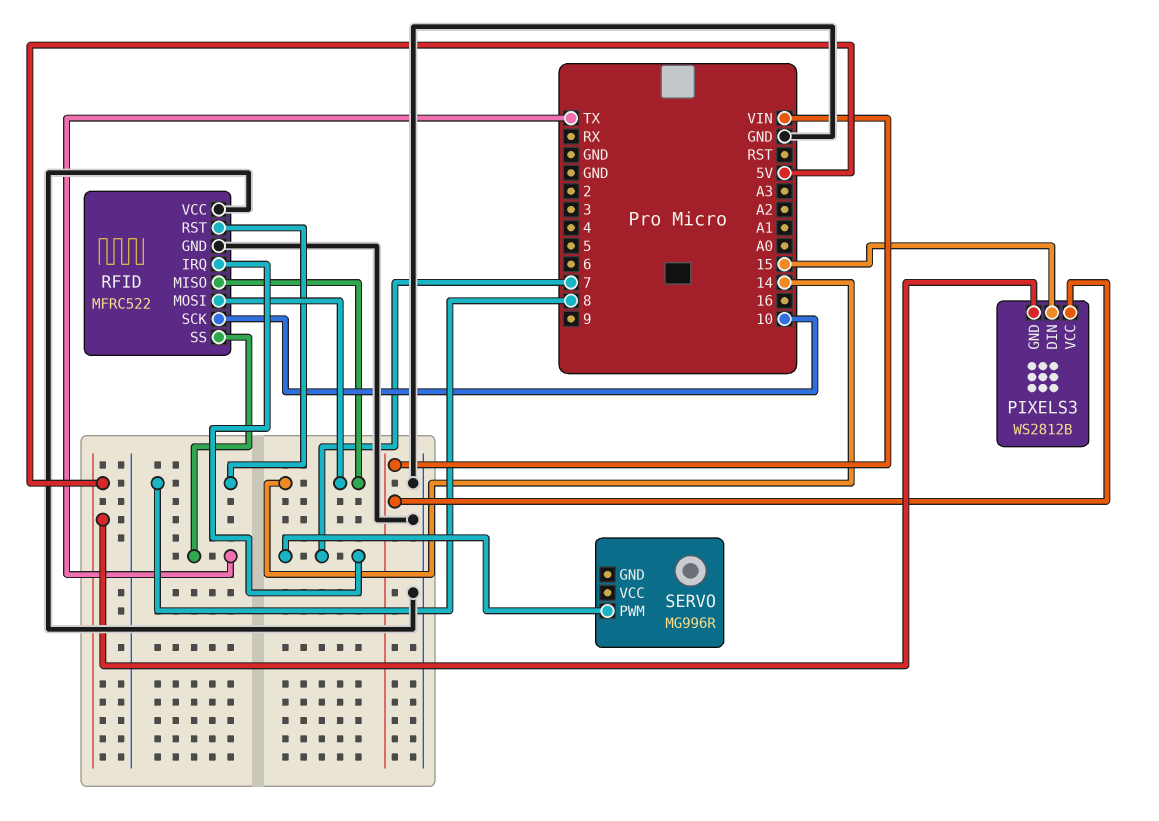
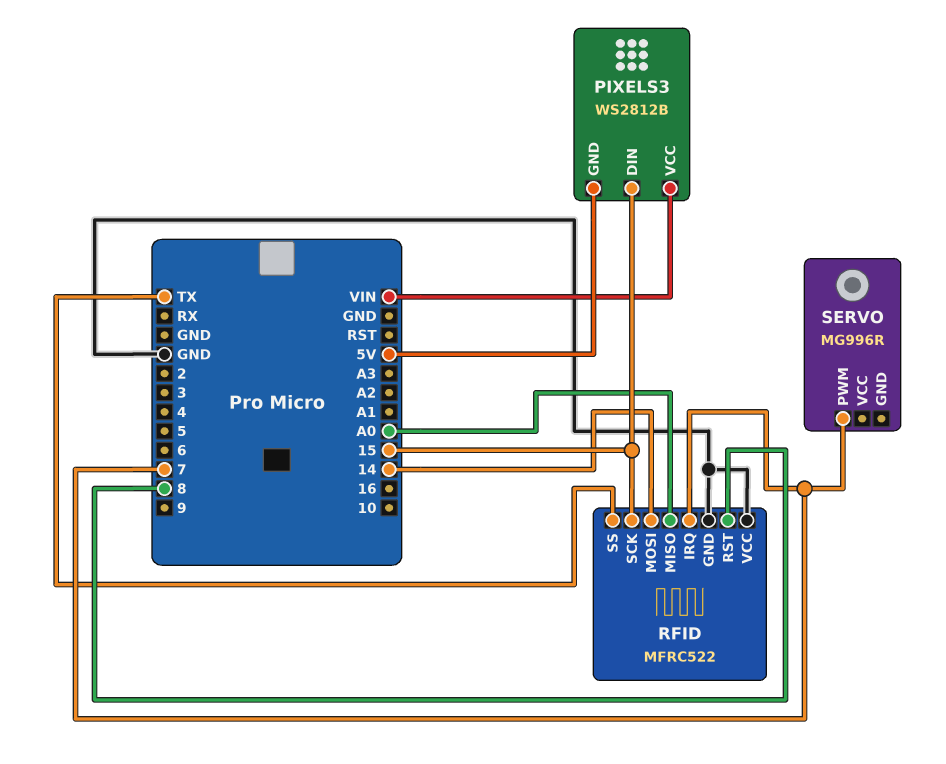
RFID pin MISO: 14 -> A0
RFID pin SCK: 10 -> 15

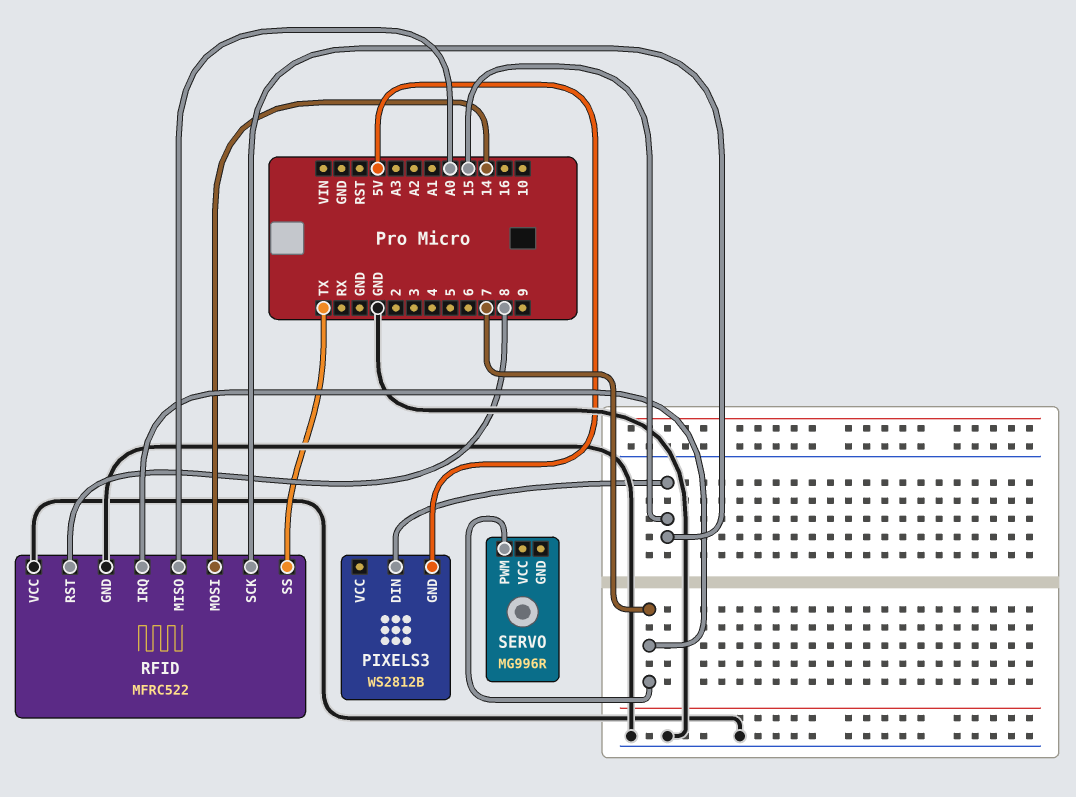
PIXELS3 pin VCC: VIN -> none

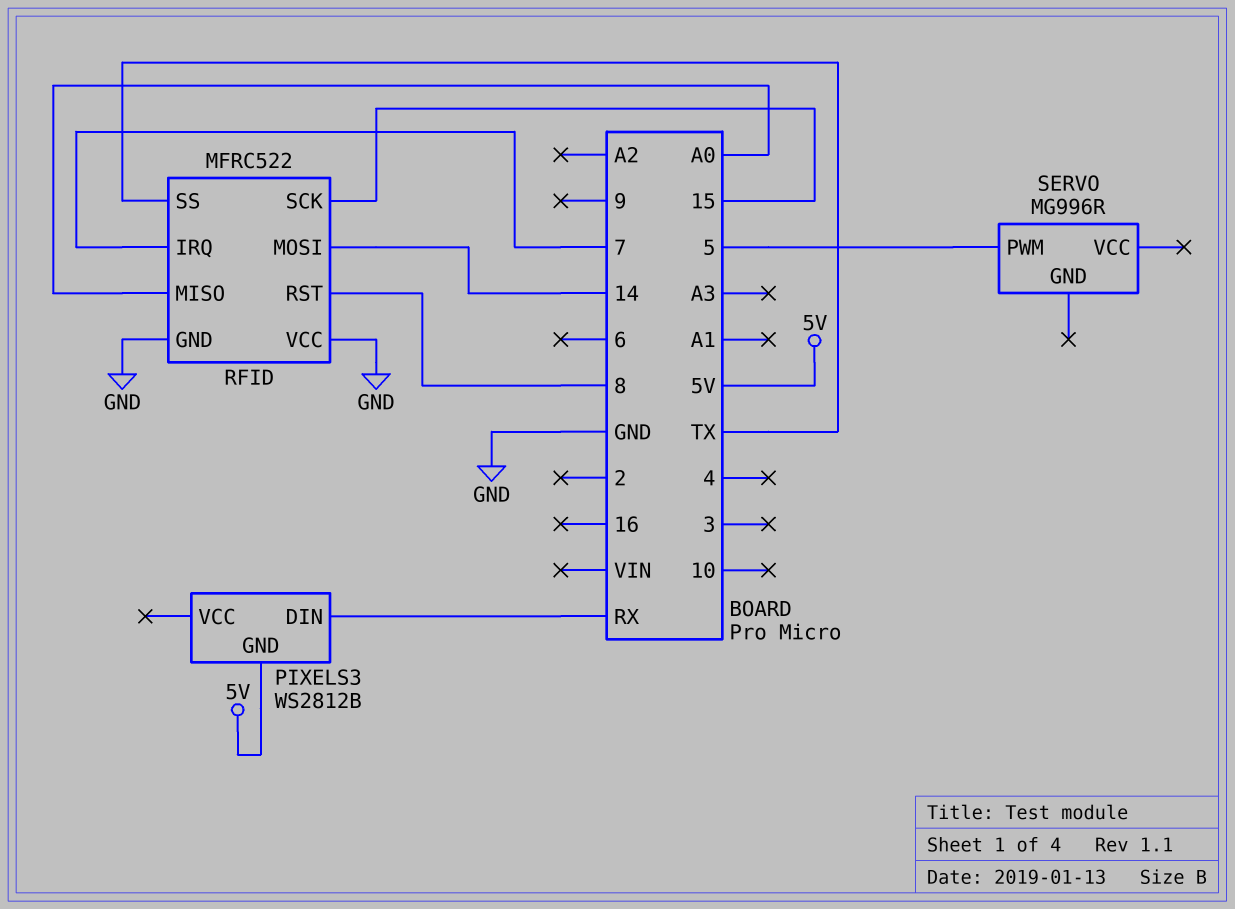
PIXELS3 pin DIN: 15 -> RX
SERVO pin PWM: 7 -> 5

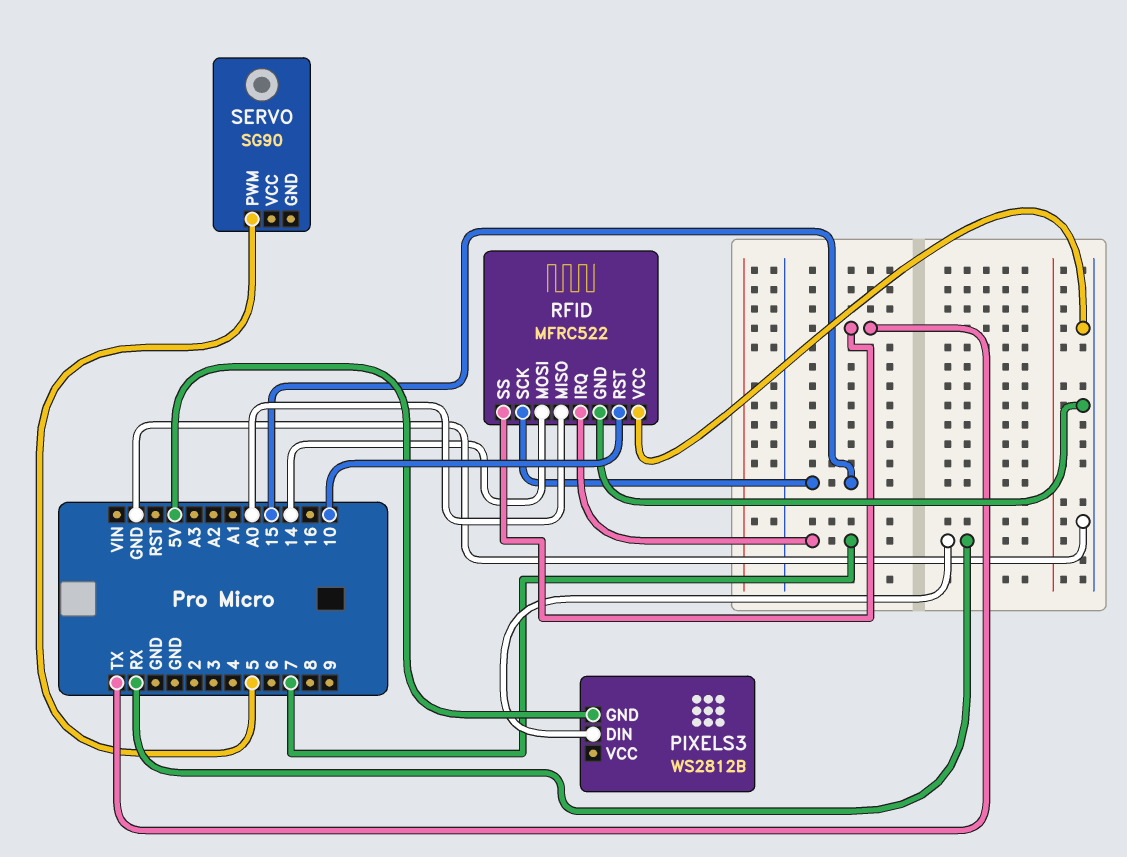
RFID pin RST: 8 -> 10
SERVO: MG996R -> SG90

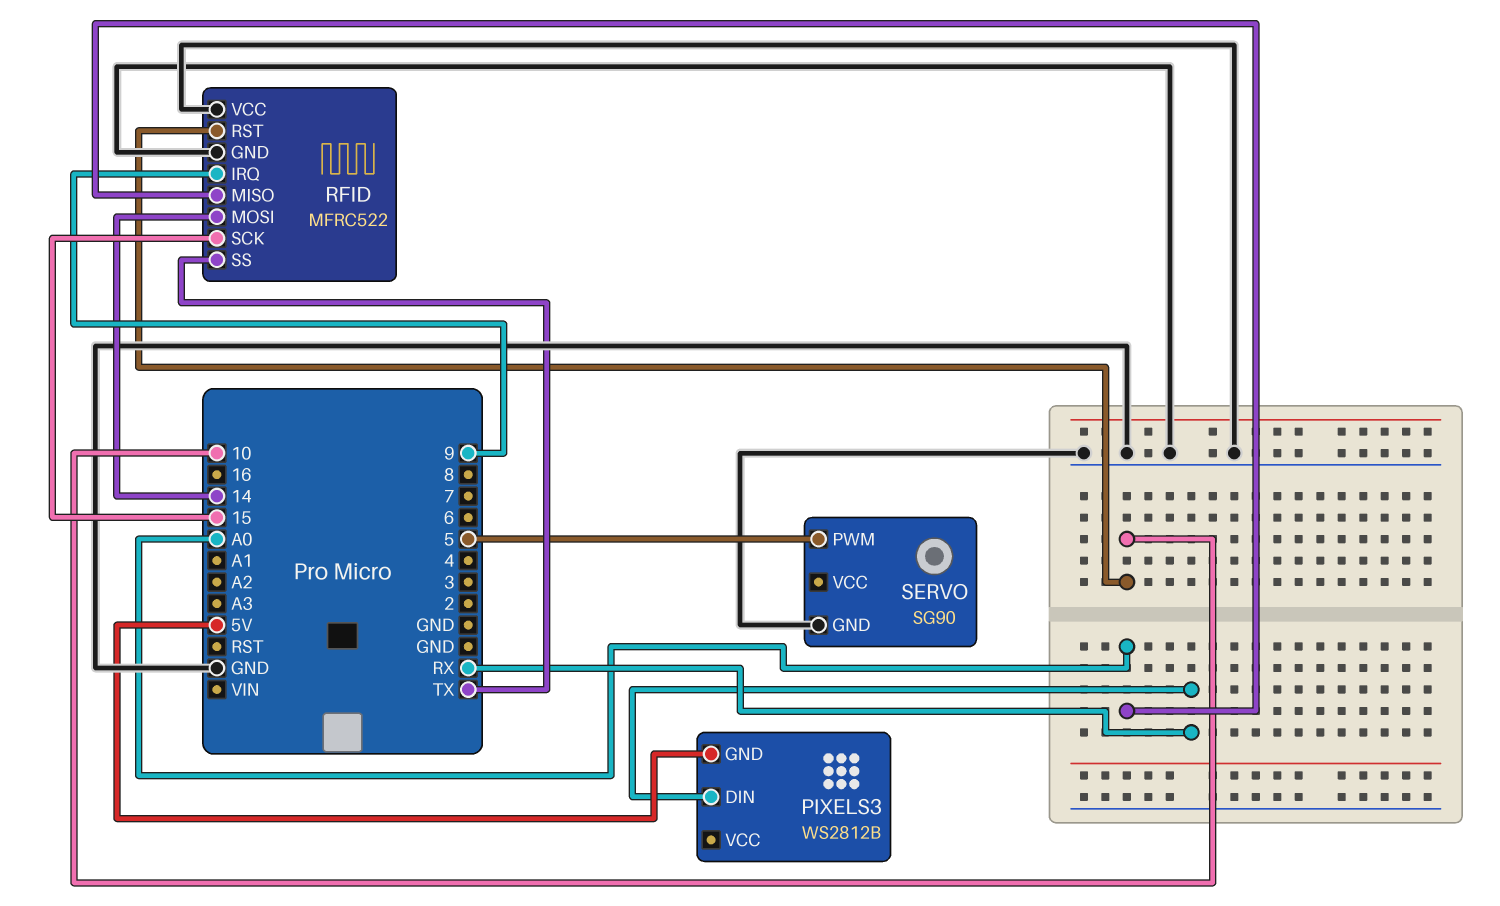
RFID pin IRQ: 7 -> 9
SERVO pin GND: none -> GND

